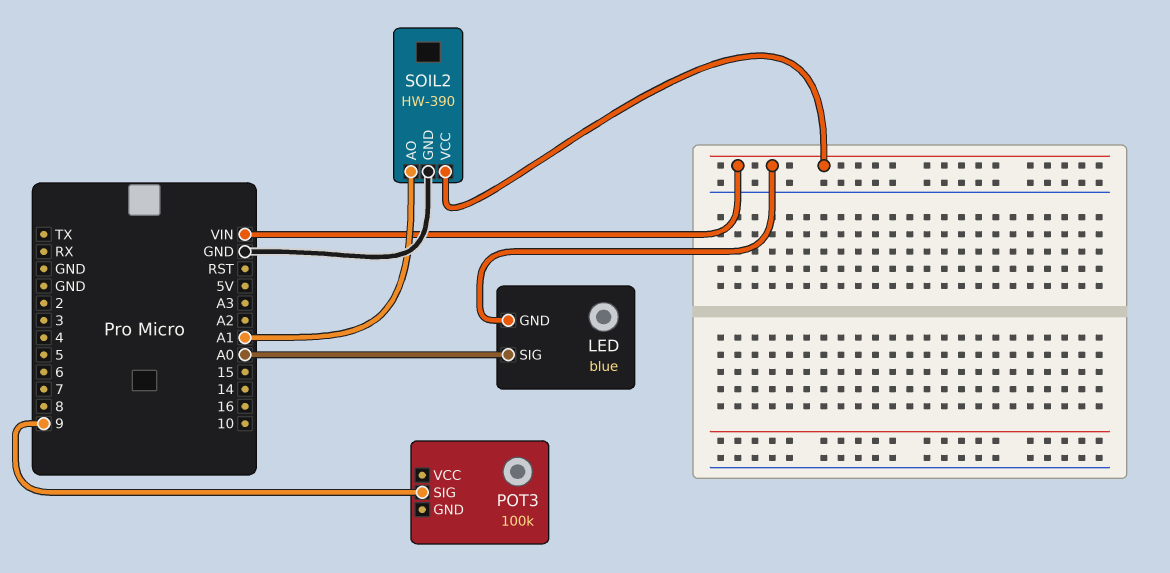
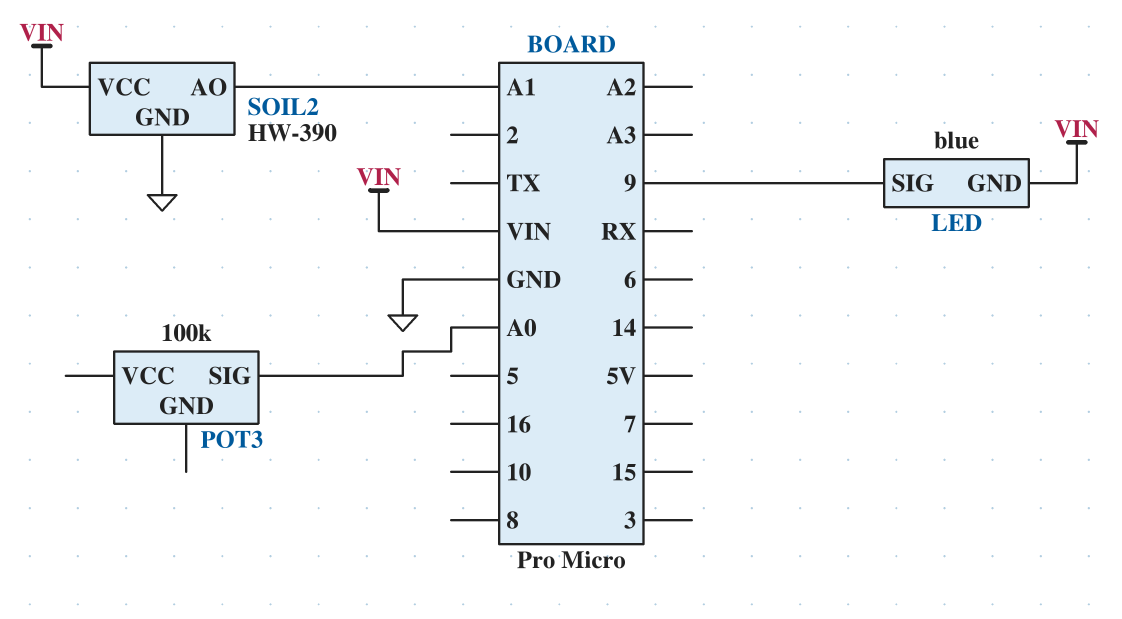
LED pin SIG: A0 -> 9
POT3 pin SIG: 9 -> A0

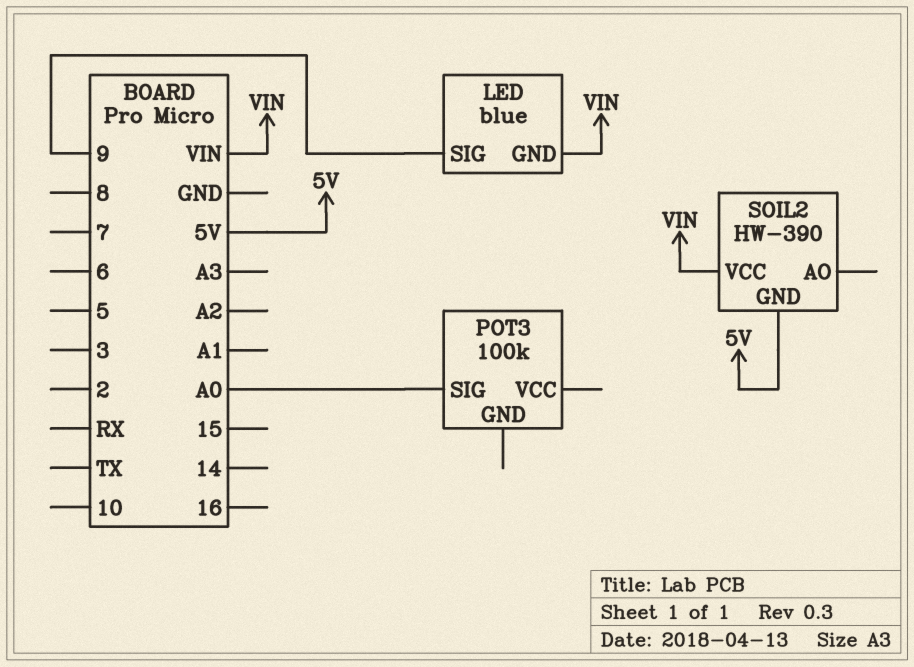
SOIL2 pin AO: A1 -> none
SOIL2 pin GND: GND -> 5V

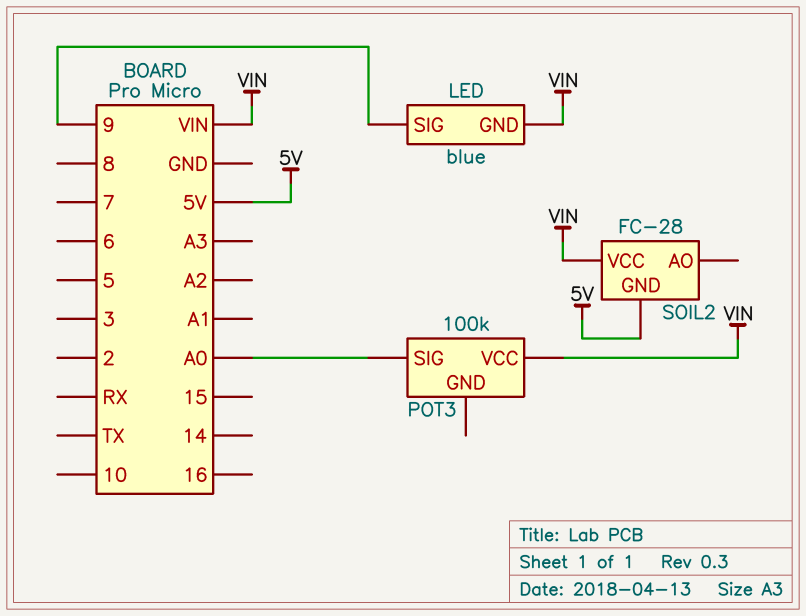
POT3 pin VCC: none -> VIN
SOIL2: HW-390 -> FC-28

